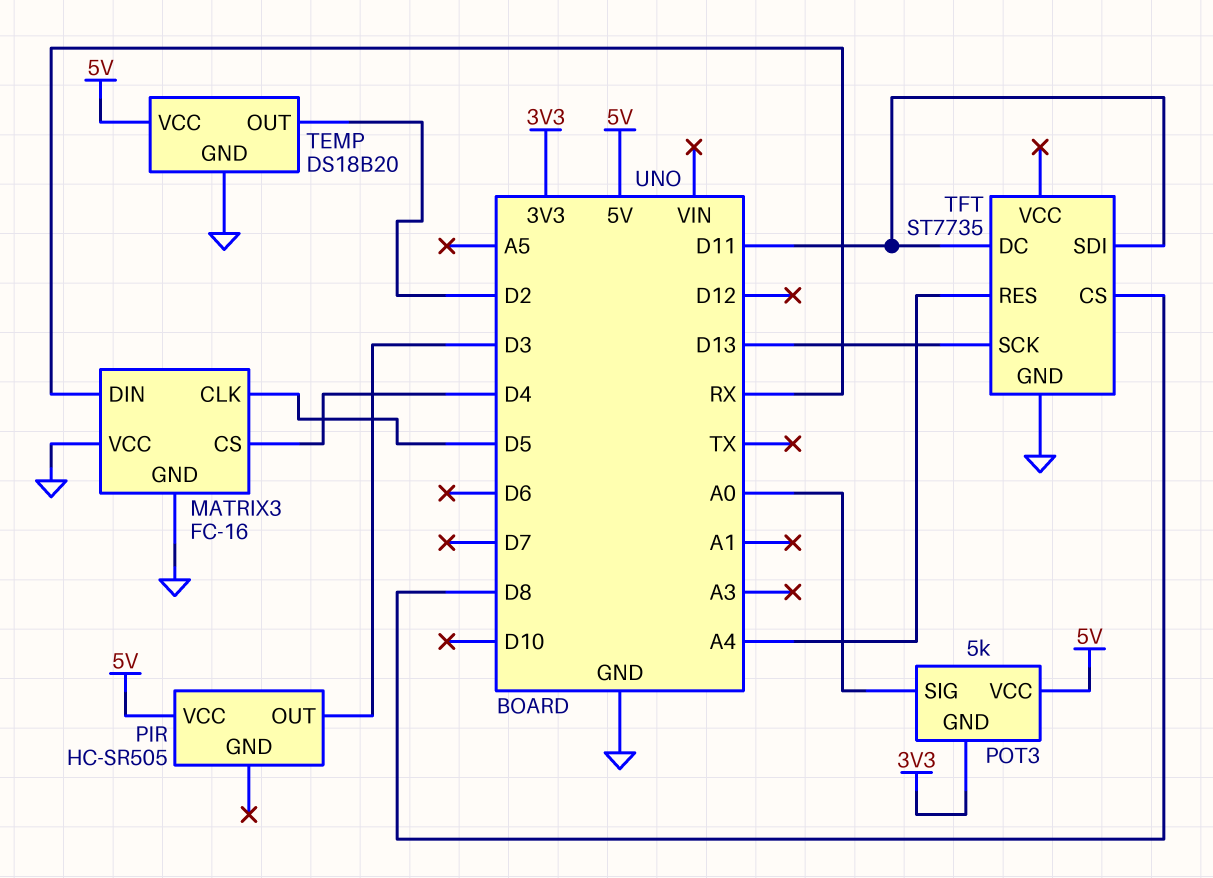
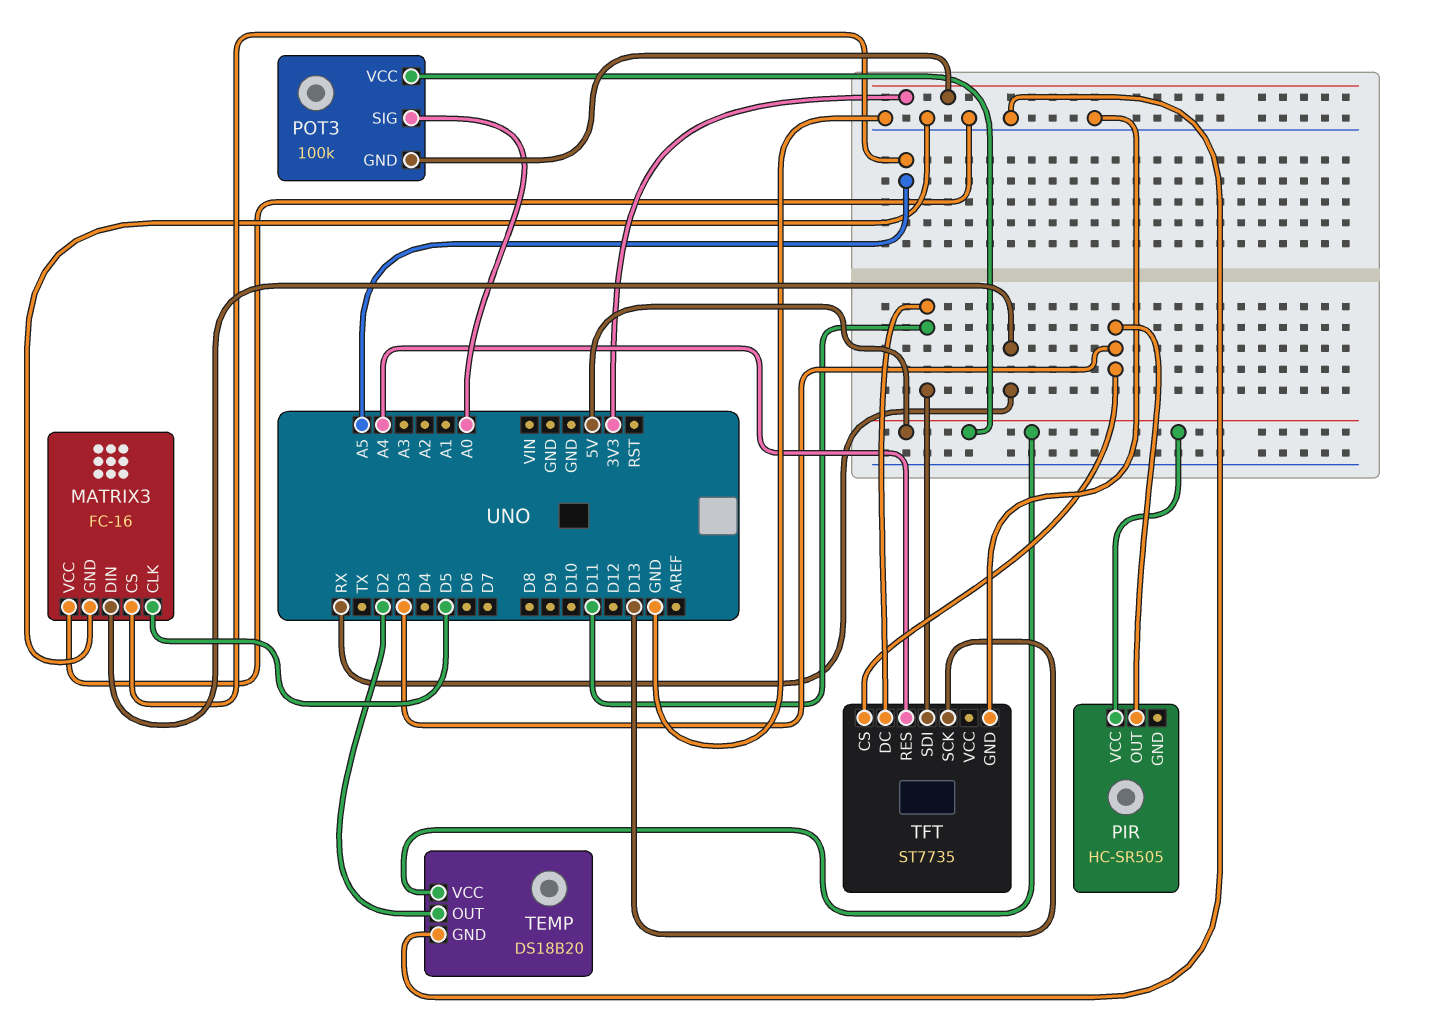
MATRIX3 pin CS: D4 -> A5
POT3: 5k -> 100k
TFT pin CS: D8 -> D3

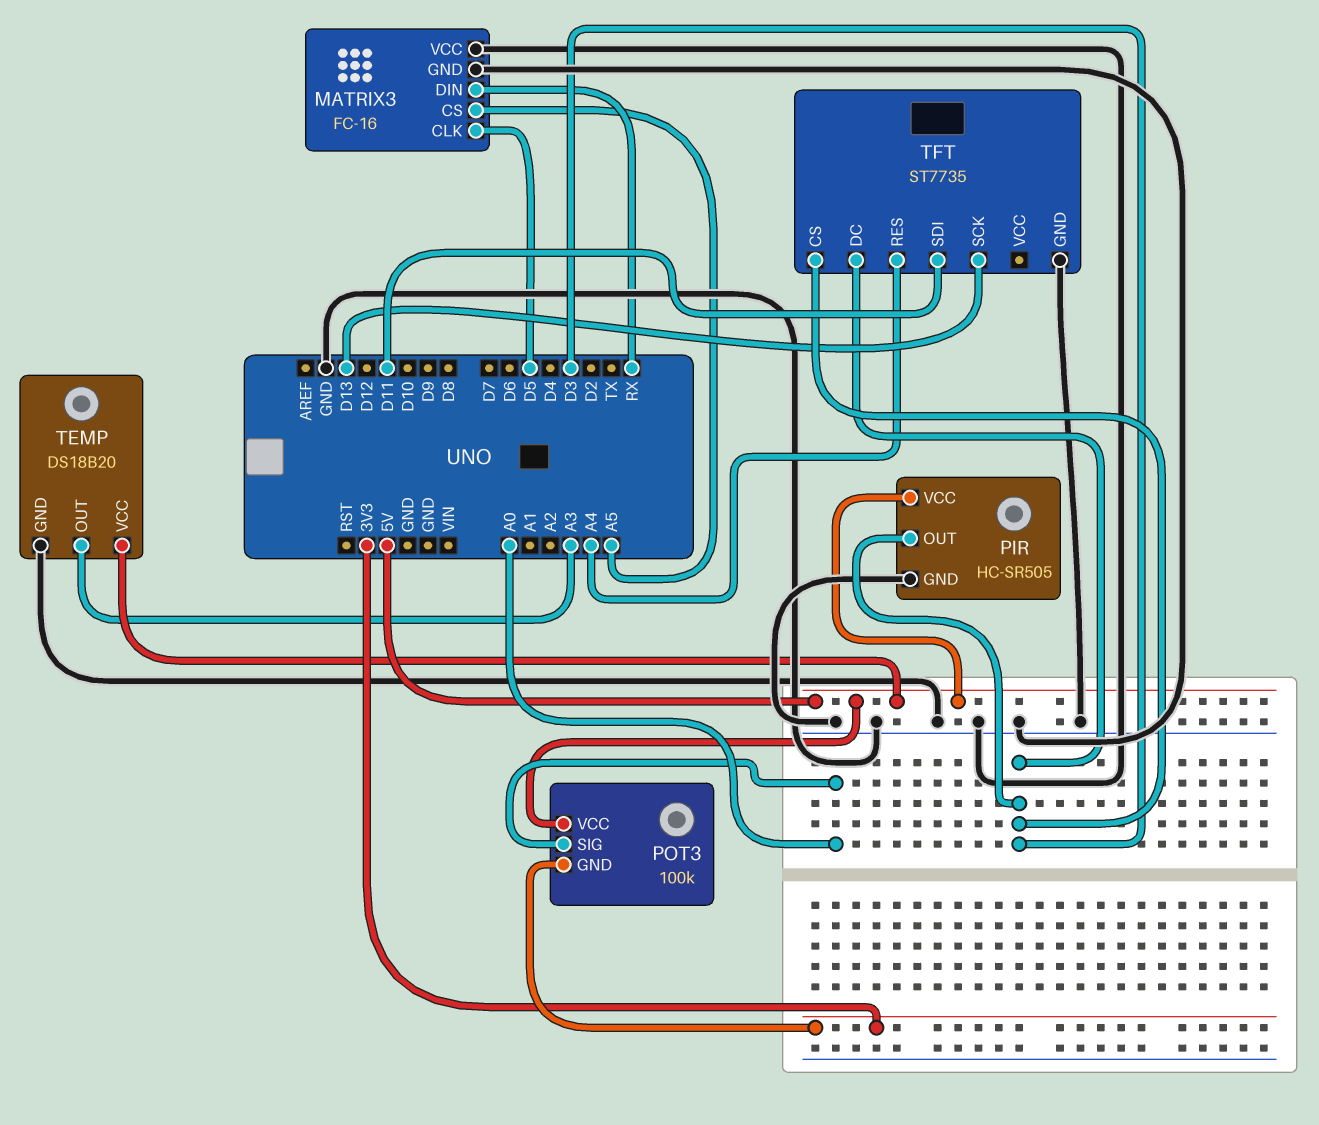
PIR pin GND: none -> GND
TEMP pin OUT: D2 -> A3
TFT pin DC: D11 -> D3

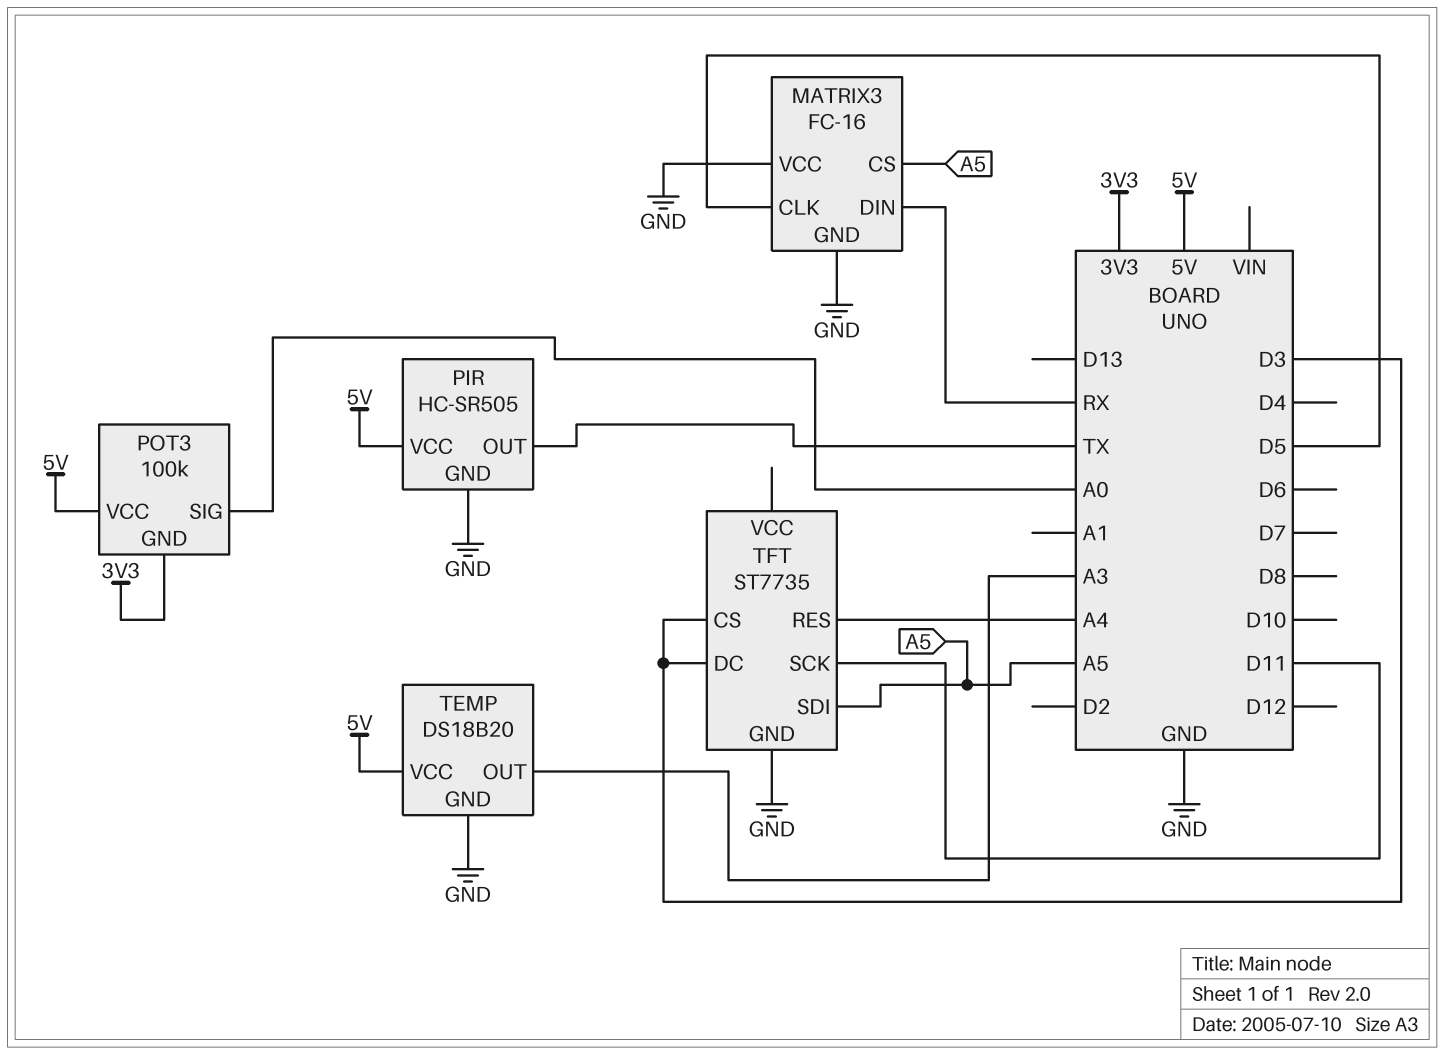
PIR pin OUT: D3 -> TX
TFT pin SCK: D13 -> D11
TFT pin SDI: D11 -> A5

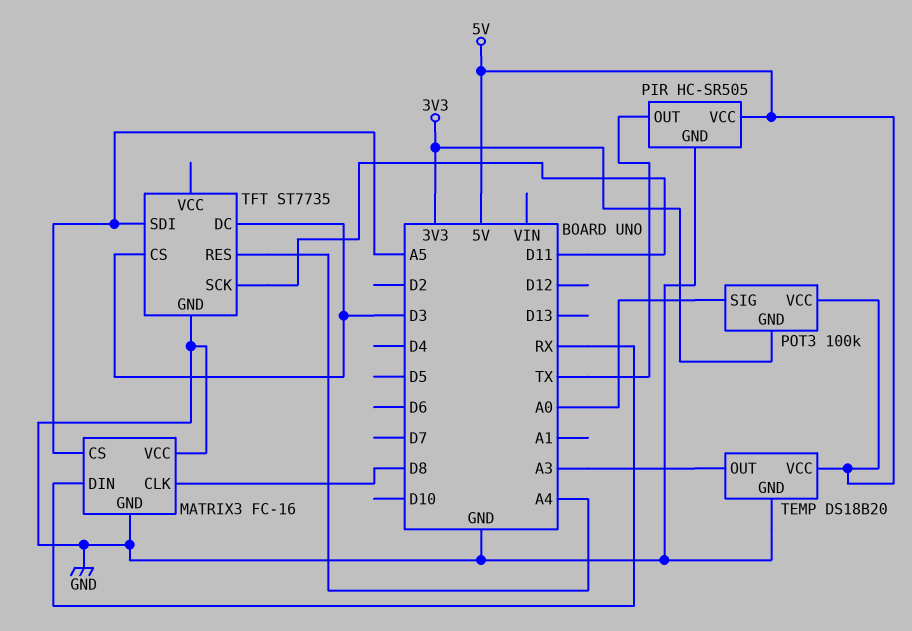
MATRIX3 pin CLK: D5 -> D8

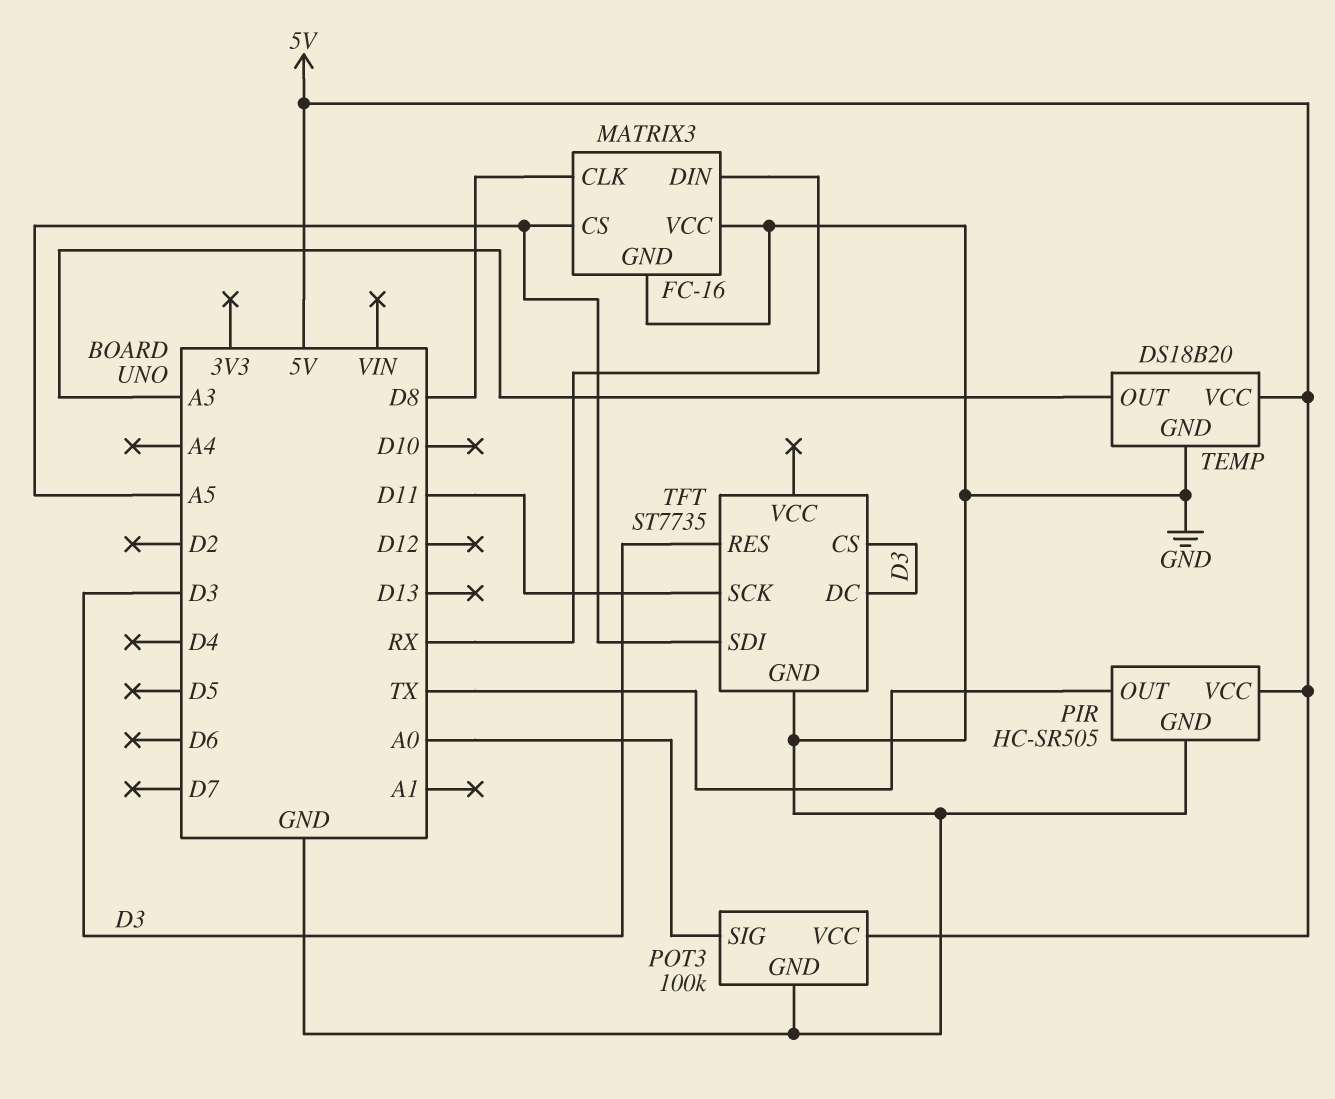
POT3 pin GND: 3V3 -> GND
TFT pin RES: A4 -> D3

